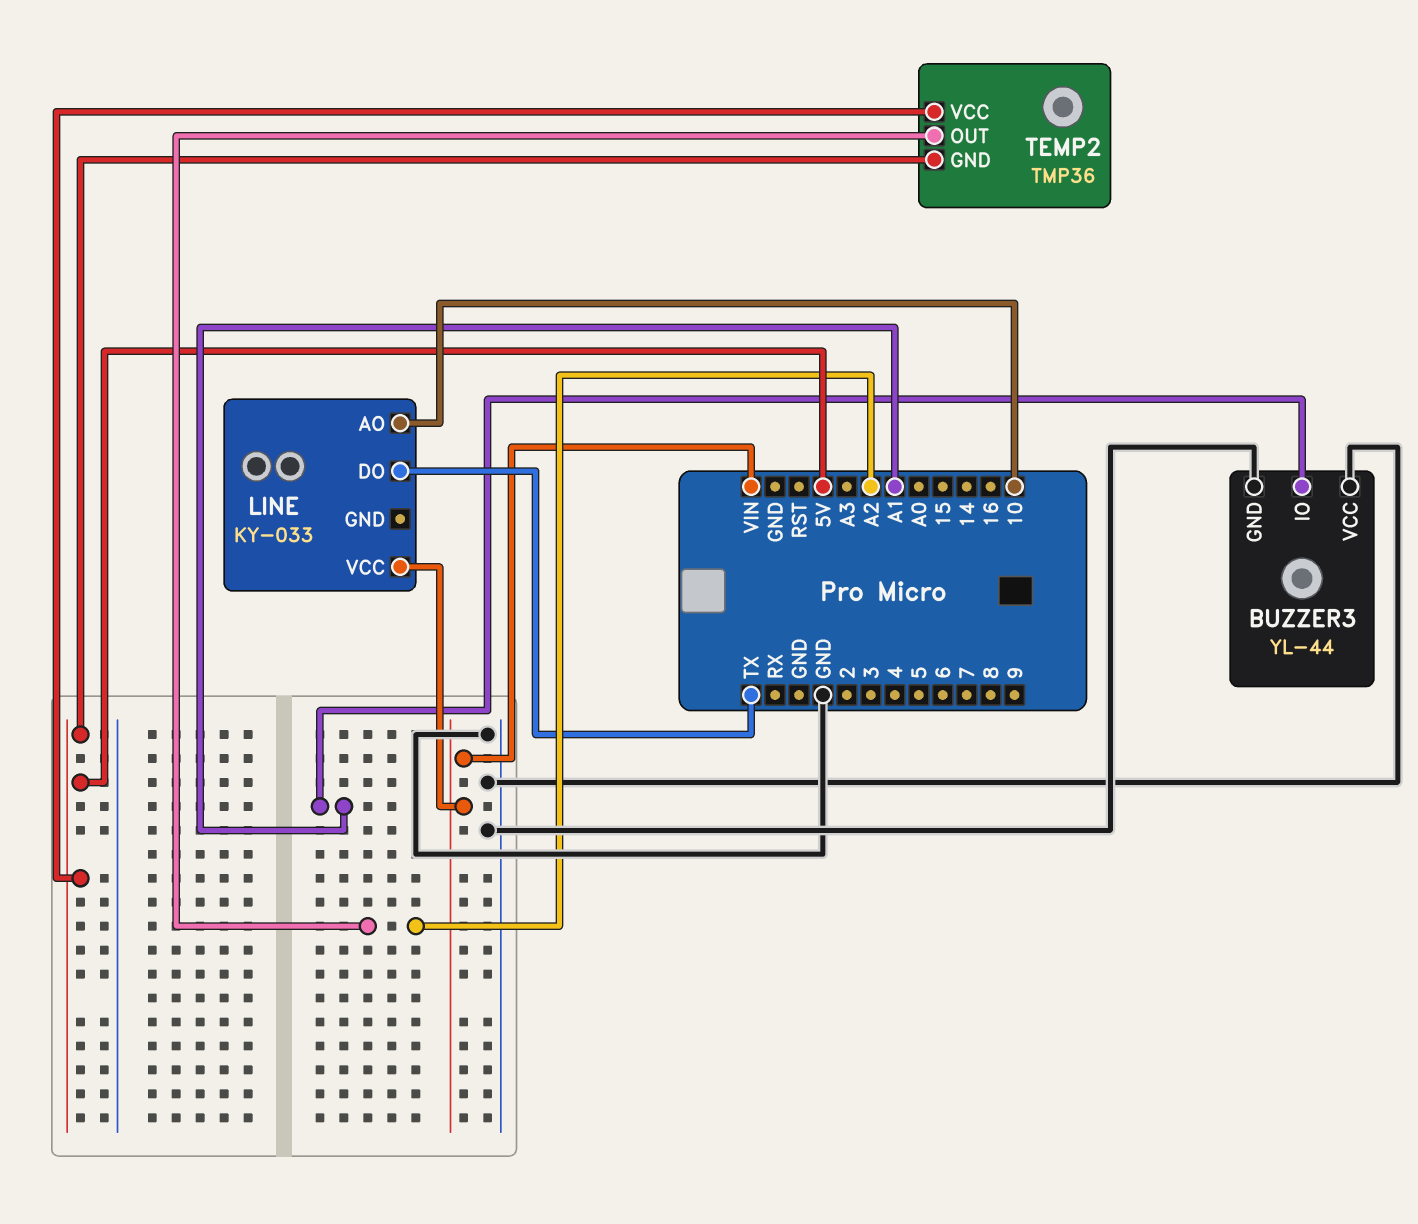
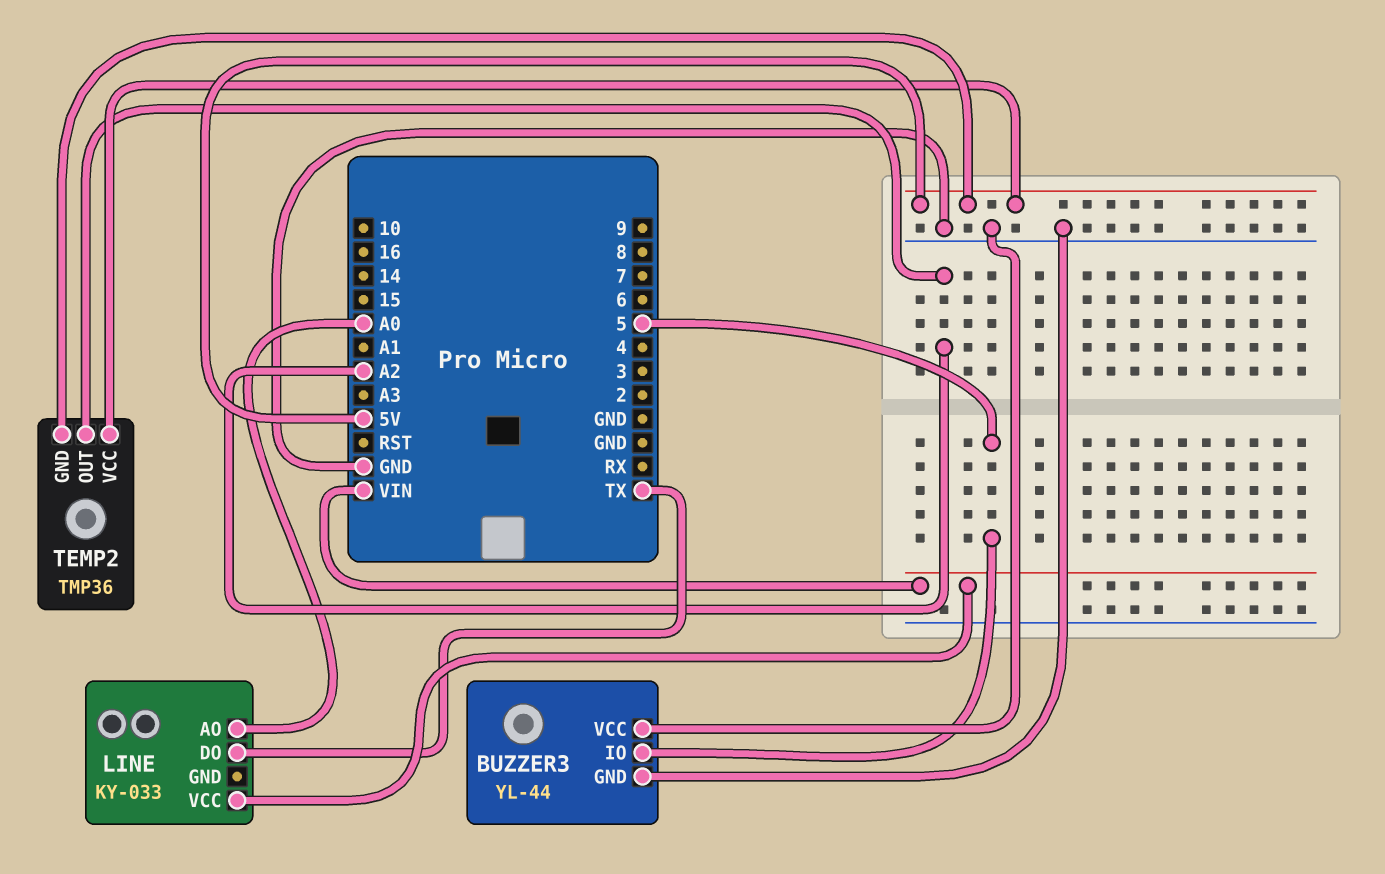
BUZZER3 pin IO: A1 -> 5
LINE pin AO: 10 -> A0

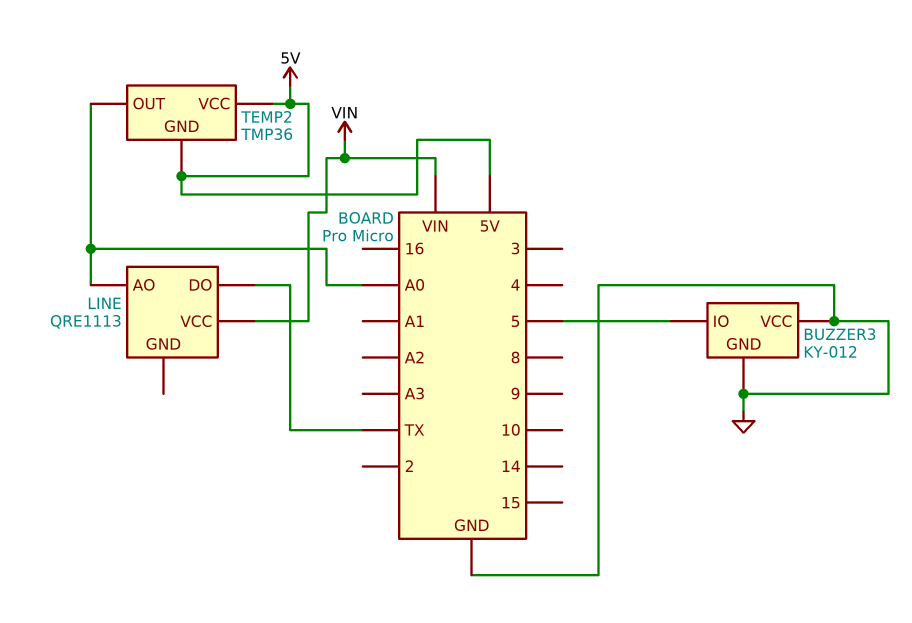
BUZZER3: YL-44 -> KY-012
LINE: KY-033 -> QRE1113
TEMP2 pin OUT: A2 -> A0

